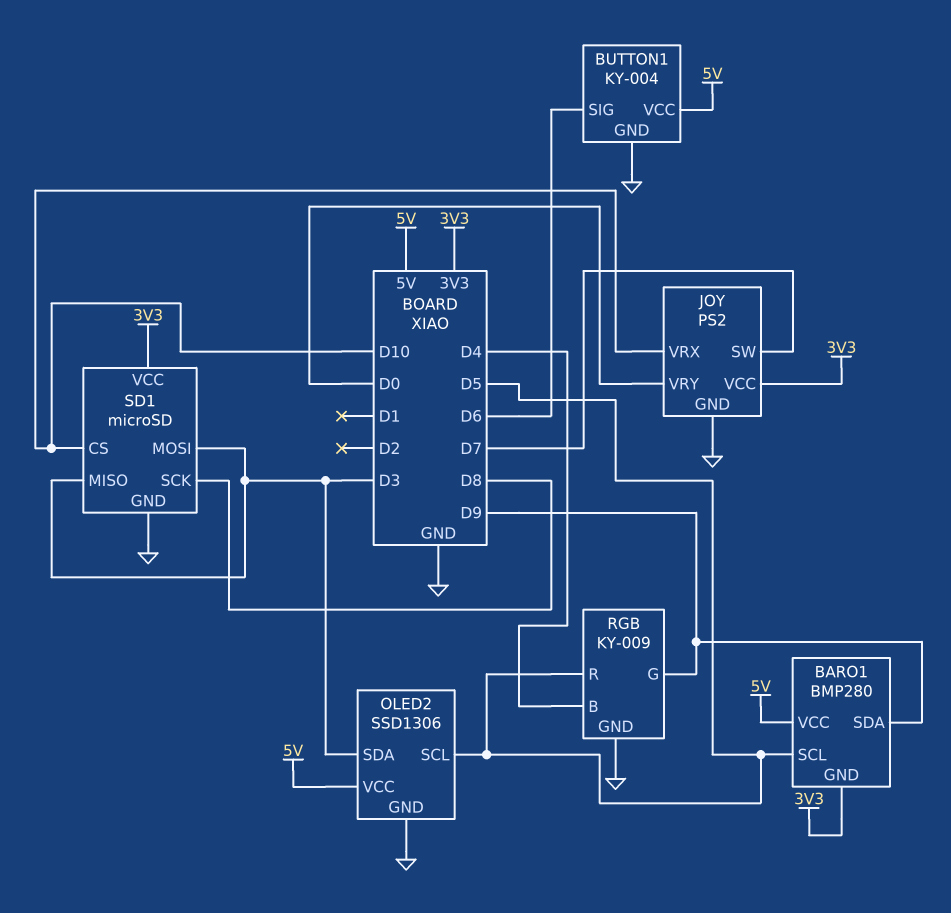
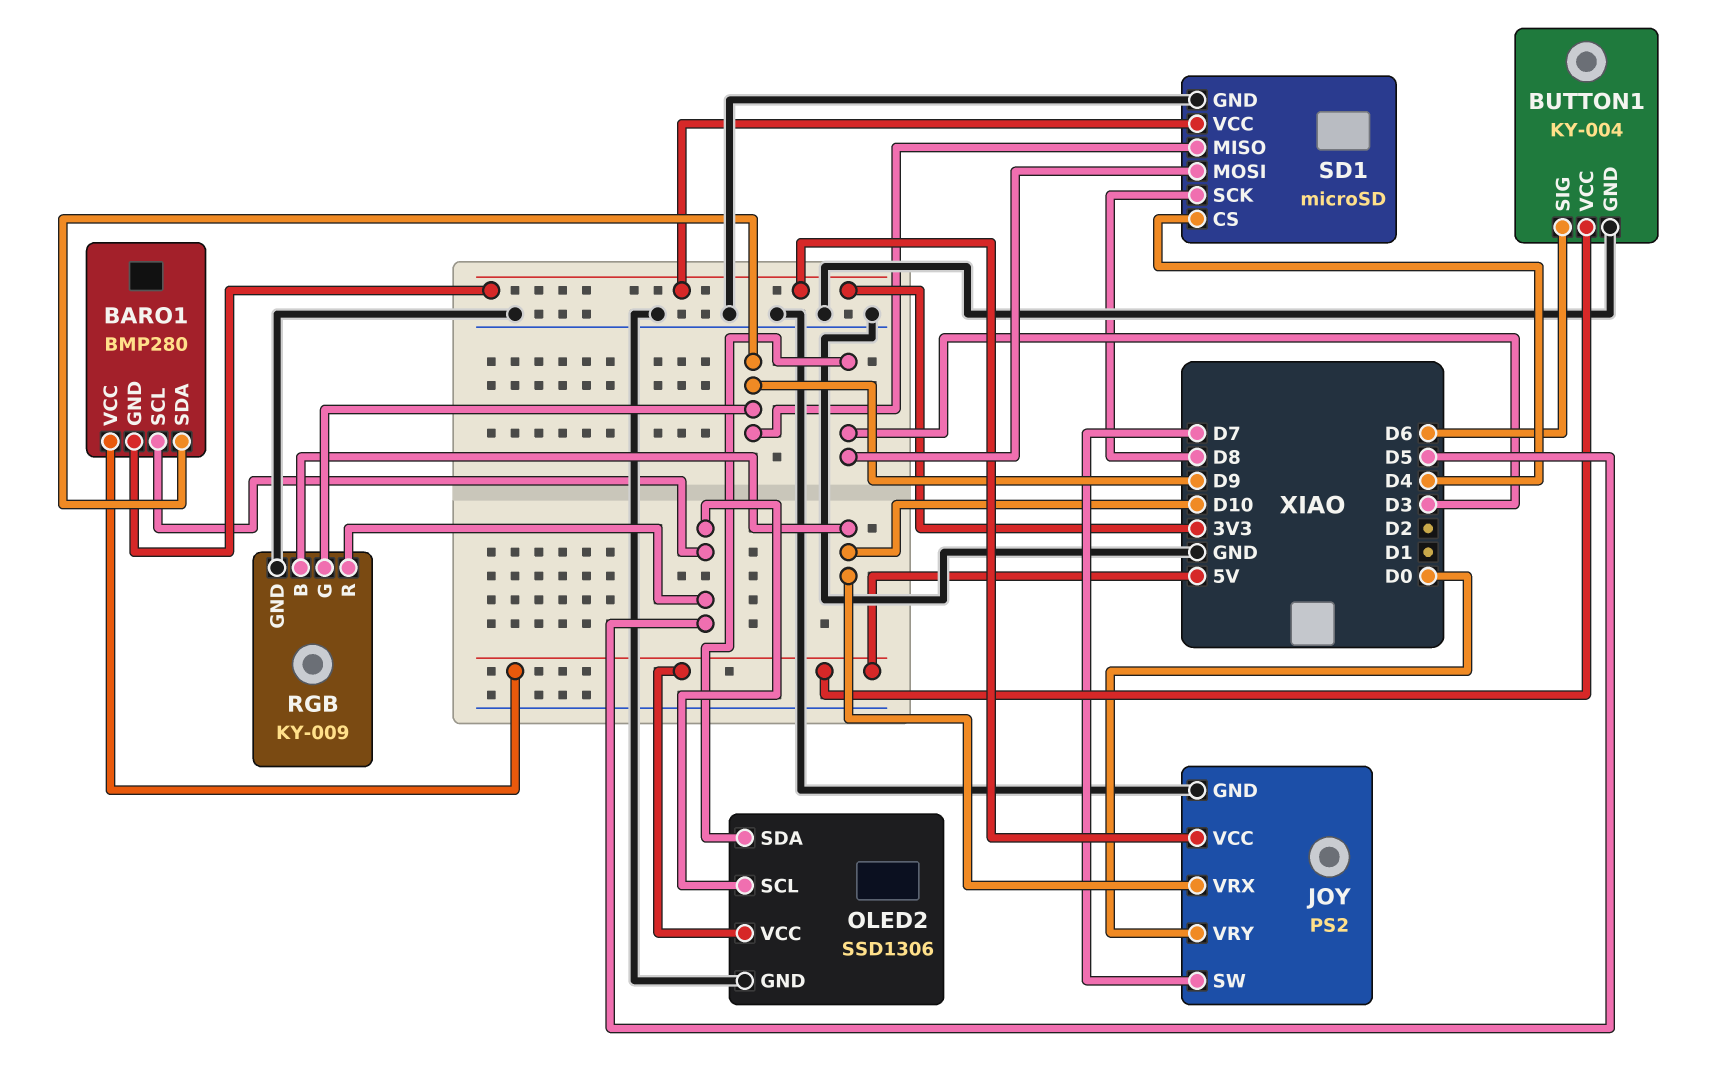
RGB pin B: D4 -> D10
SD1 pin CS: D10 -> D4
SD1 pin MISO: D3 -> D9

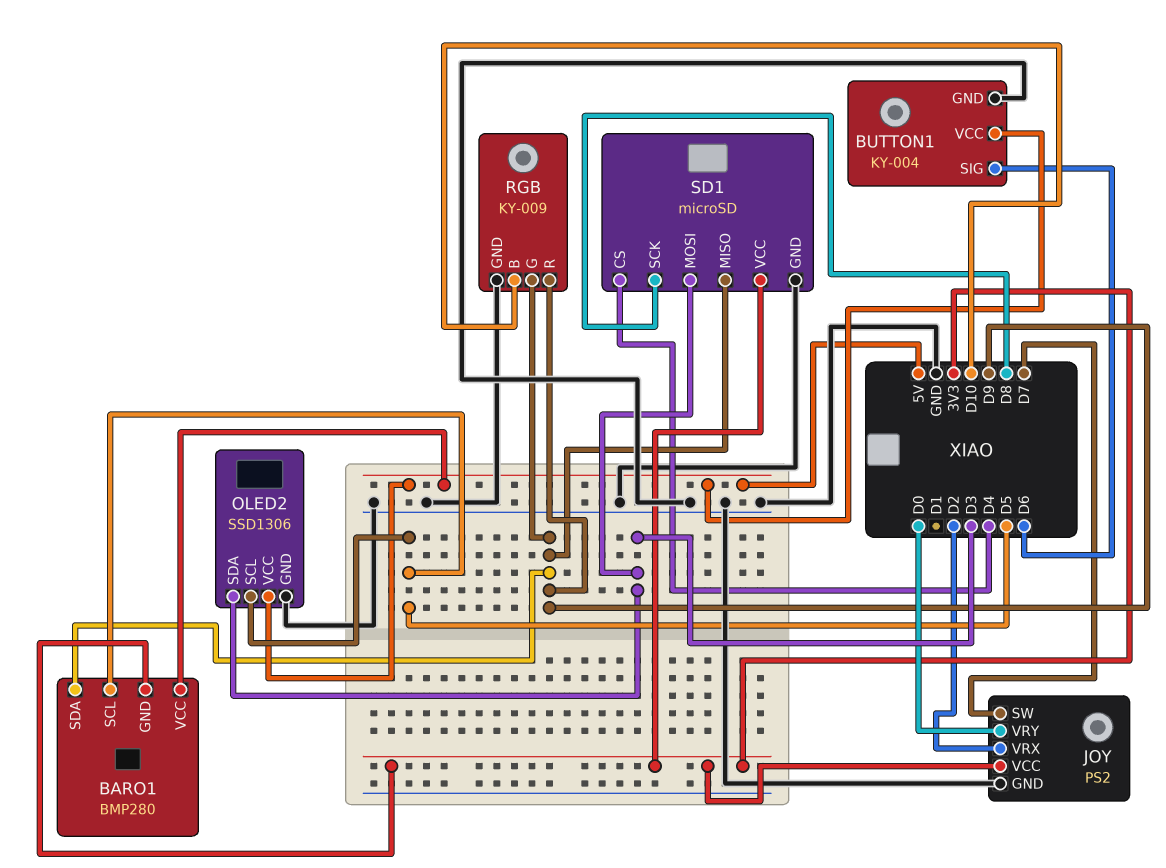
JOY pin VRX: D10 -> D2
RGB pin R: D5 -> D9

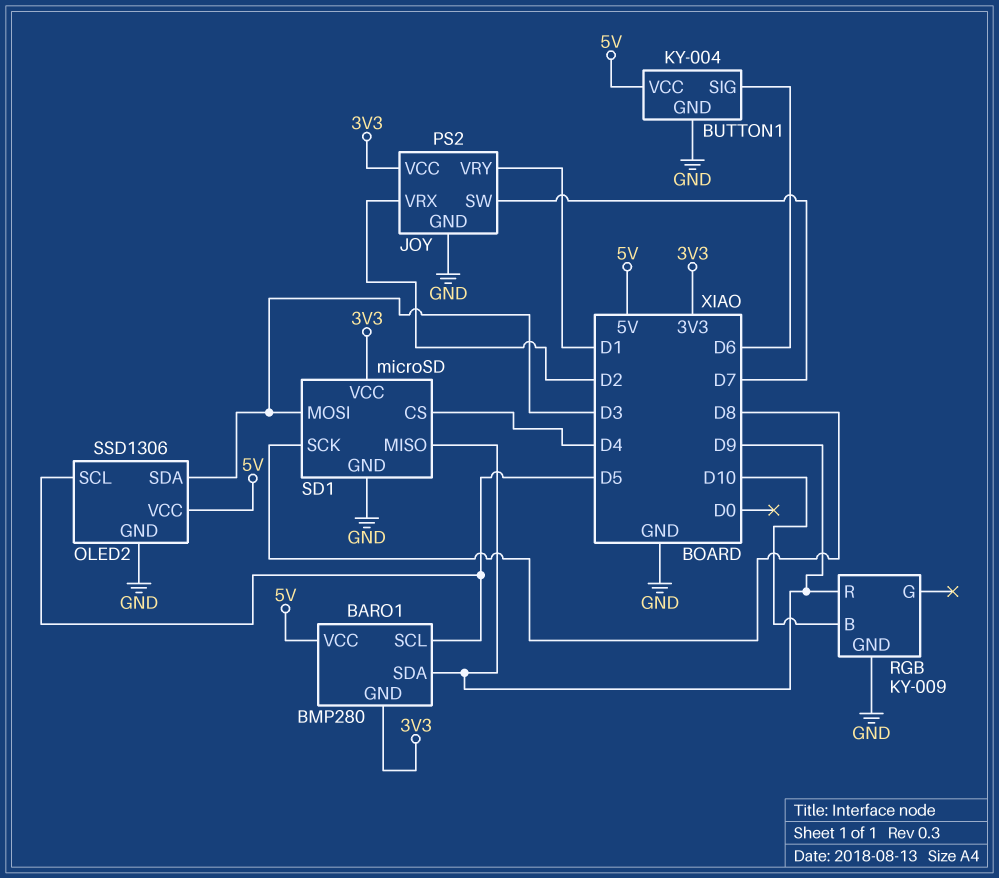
JOY pin VRY: D0 -> D1
RGB pin G: D9 -> none

